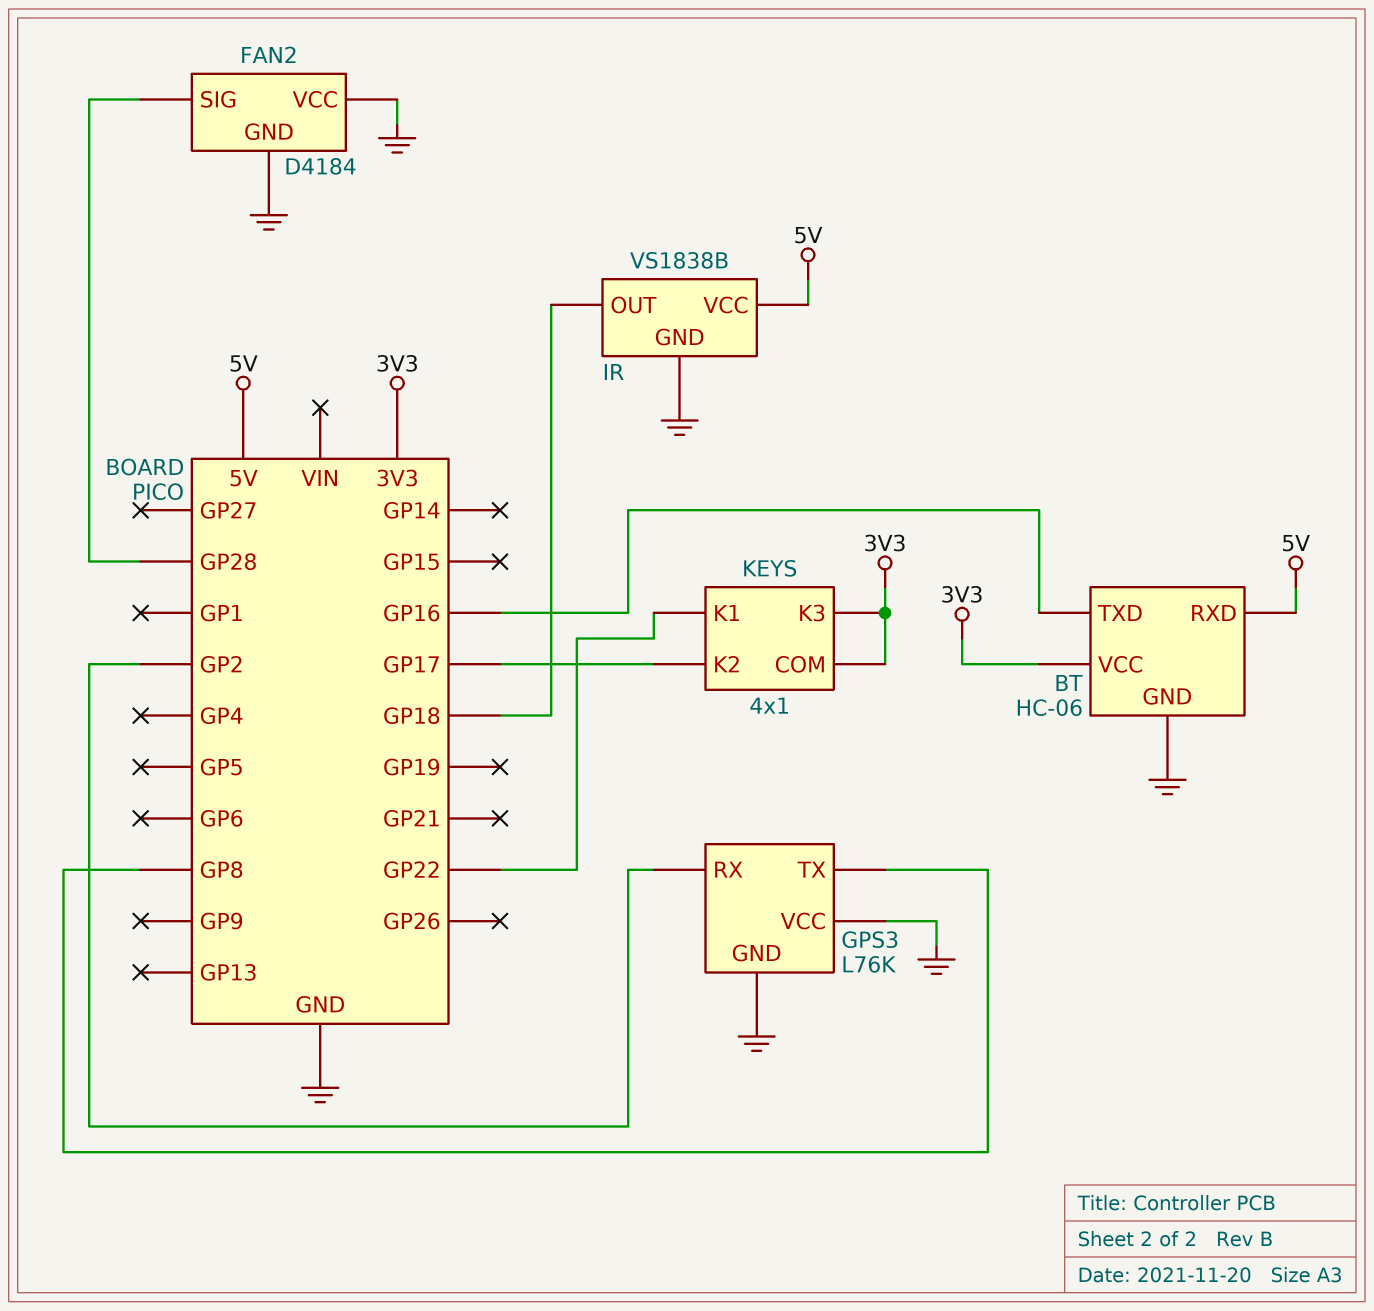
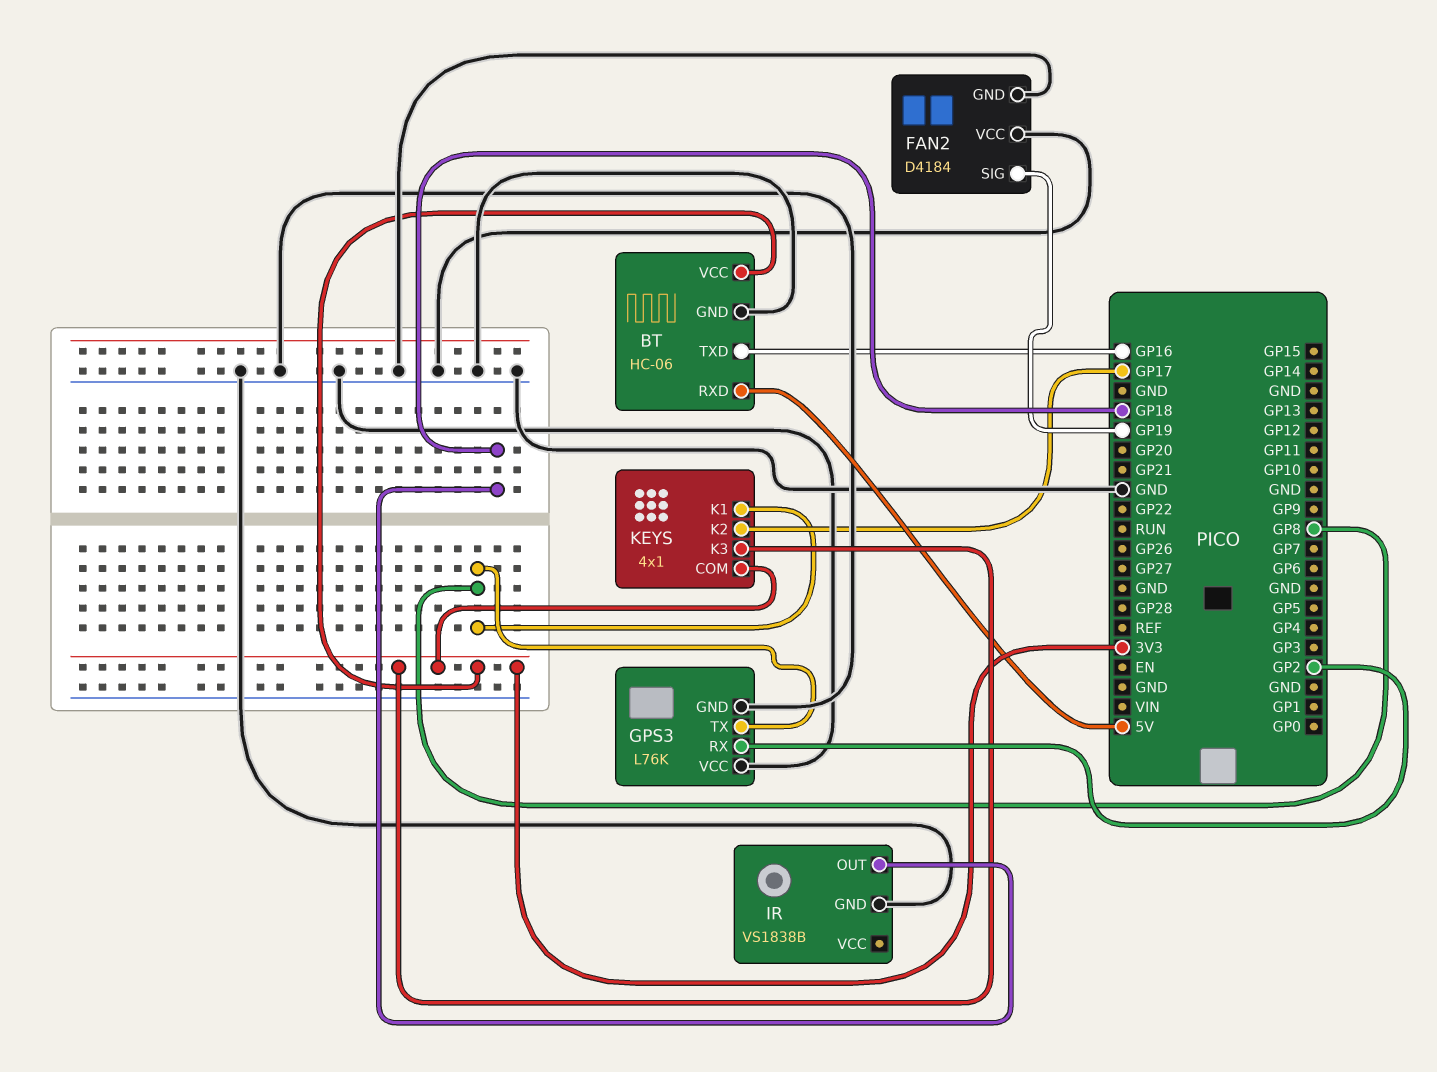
FAN2 pin SIG: GP28 -> GP19
IR pin VCC: 5V -> none
KEYS pin K1: GP22 -> GP8

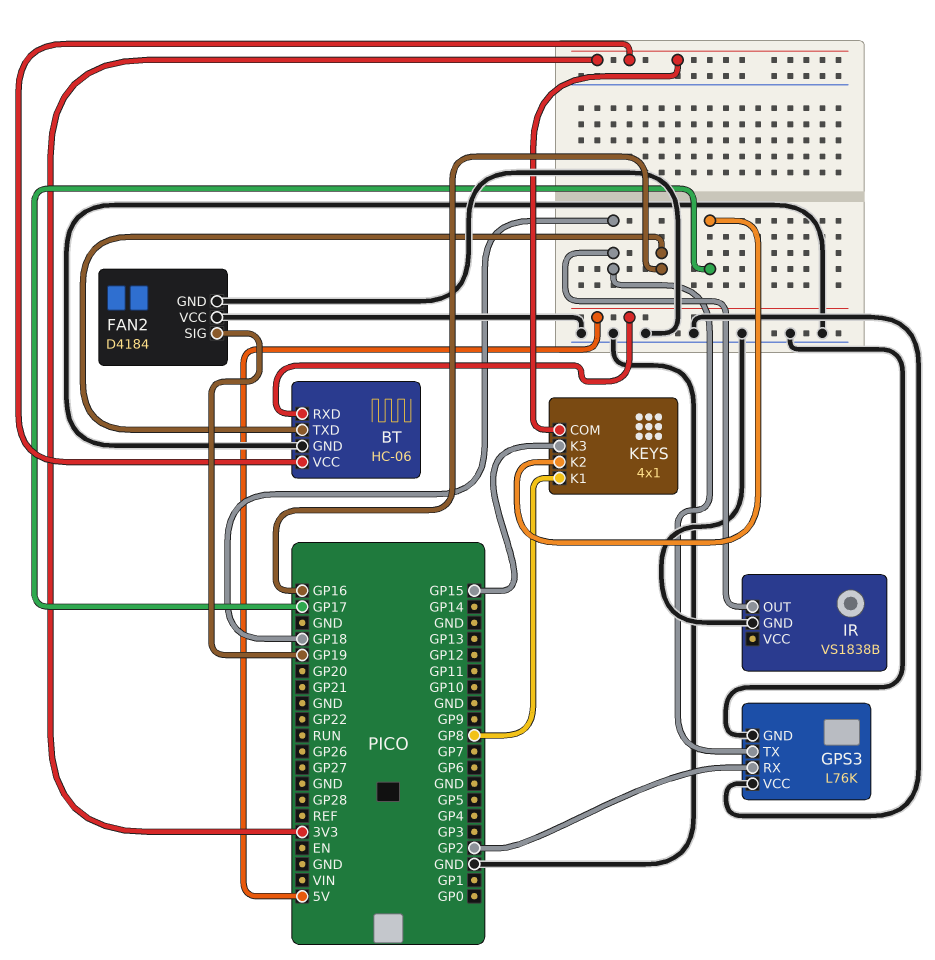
GPS3 pin TX: GP8 -> GP18
KEYS pin K3: 3V3 -> GP15

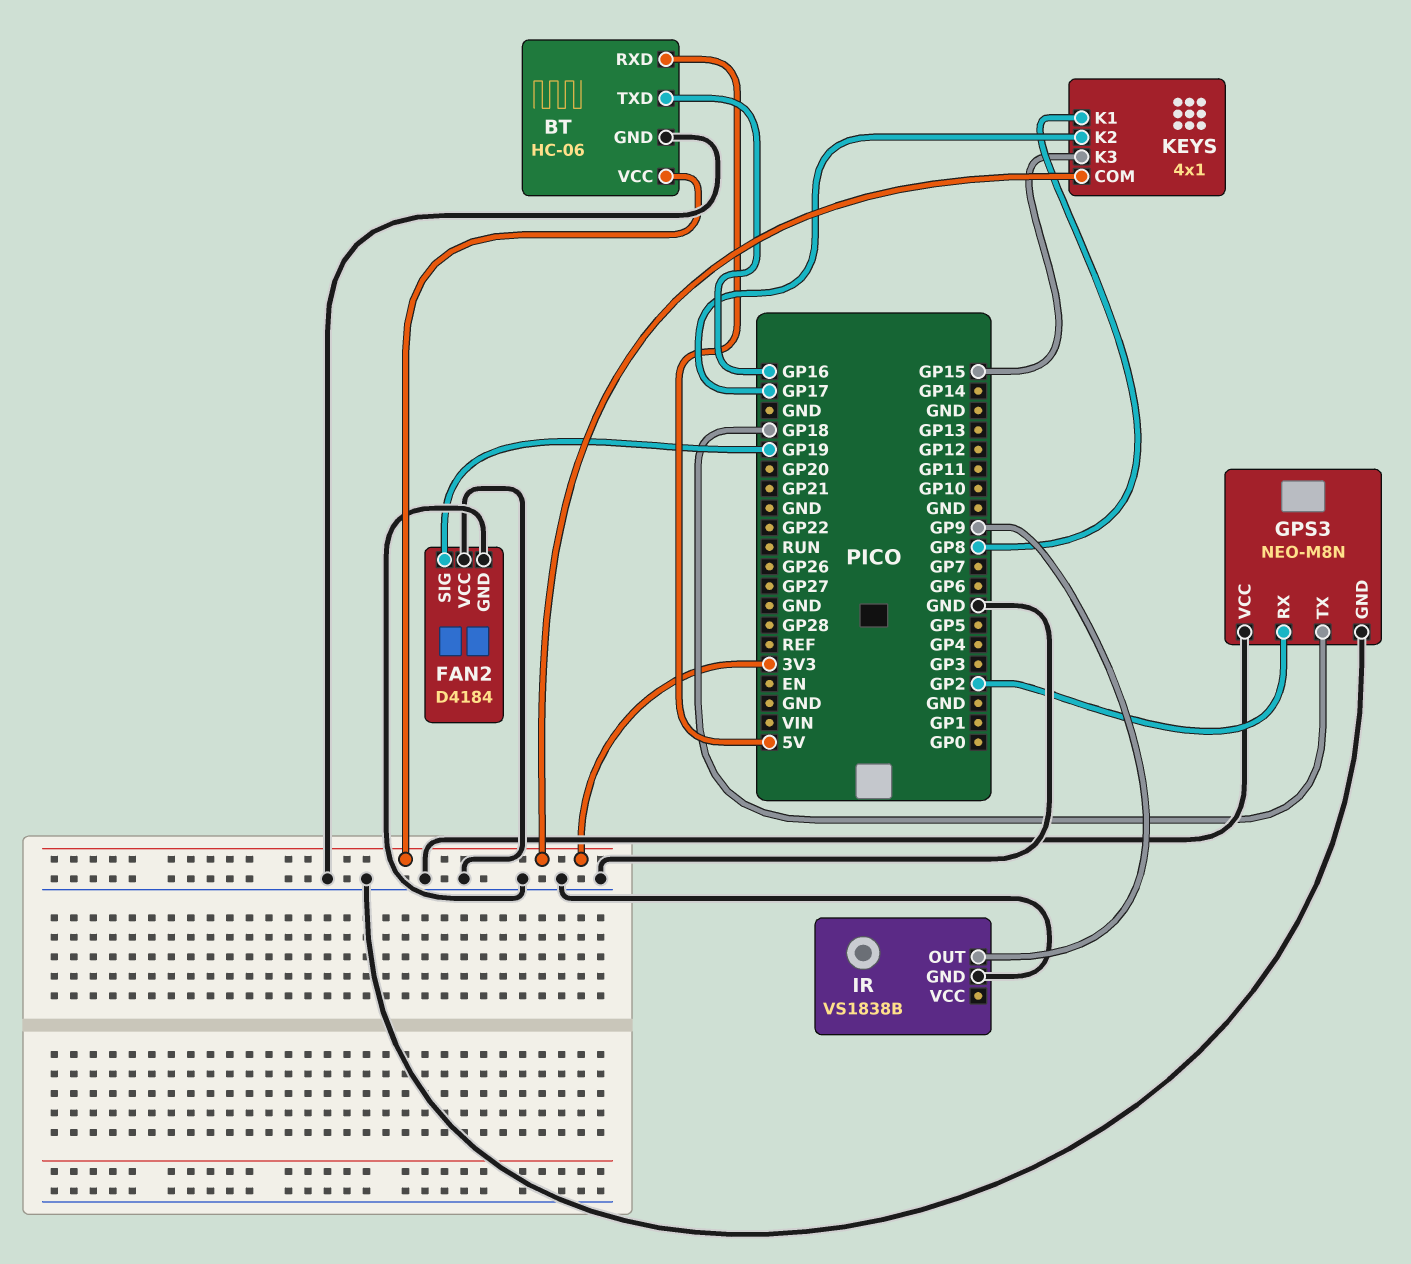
GPS3: L76K -> NEO-M8N
IR pin OUT: GP18 -> GP9

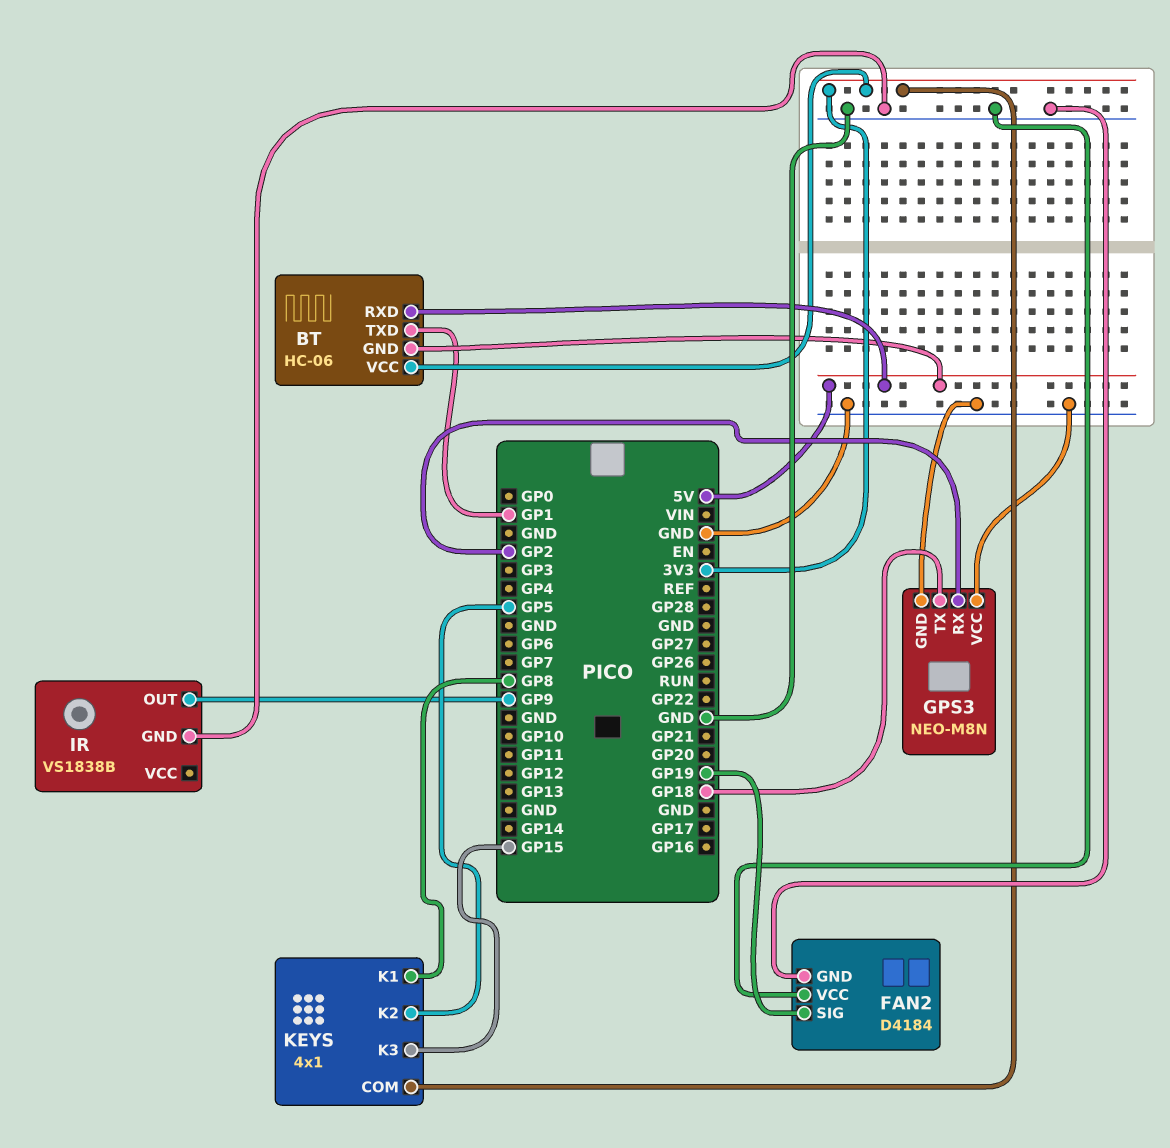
BT pin GND: GND -> 5V
BT pin TXD: GP16 -> GP1
KEYS pin K2: GP17 -> GP5

